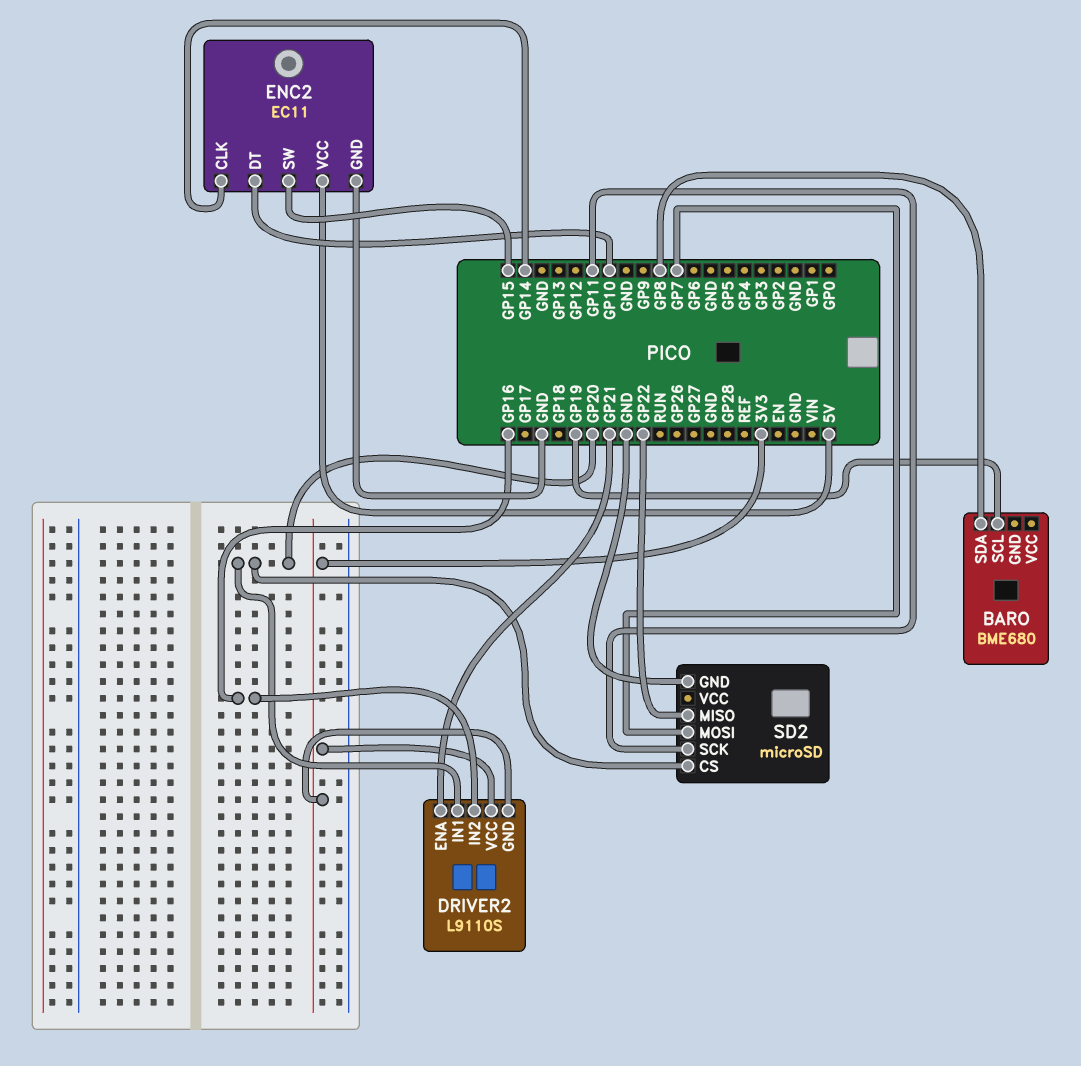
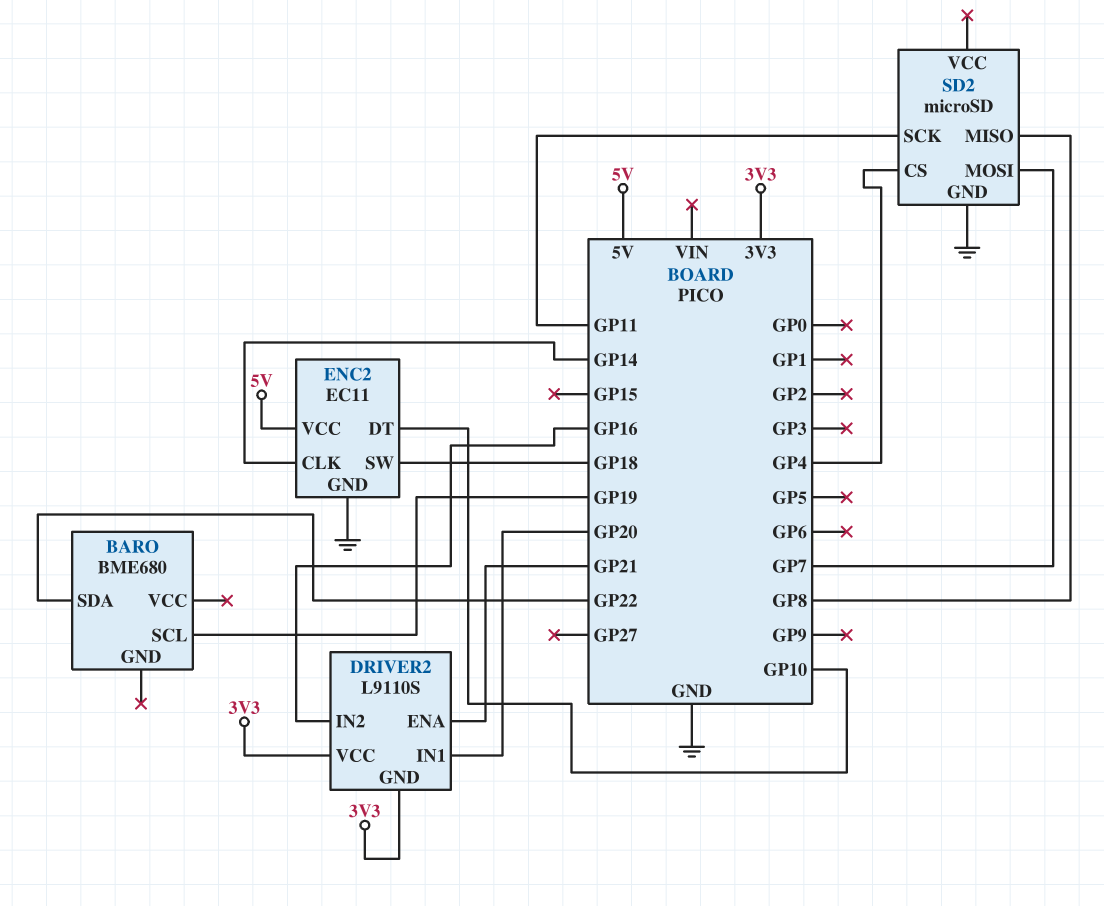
BARO pin SDA: GP8 -> GP22
ENC2 pin SW: GP15 -> GP18
SD2 pin CS: GP20 -> GP4
SD2 pin MISO: GP22 -> GP8

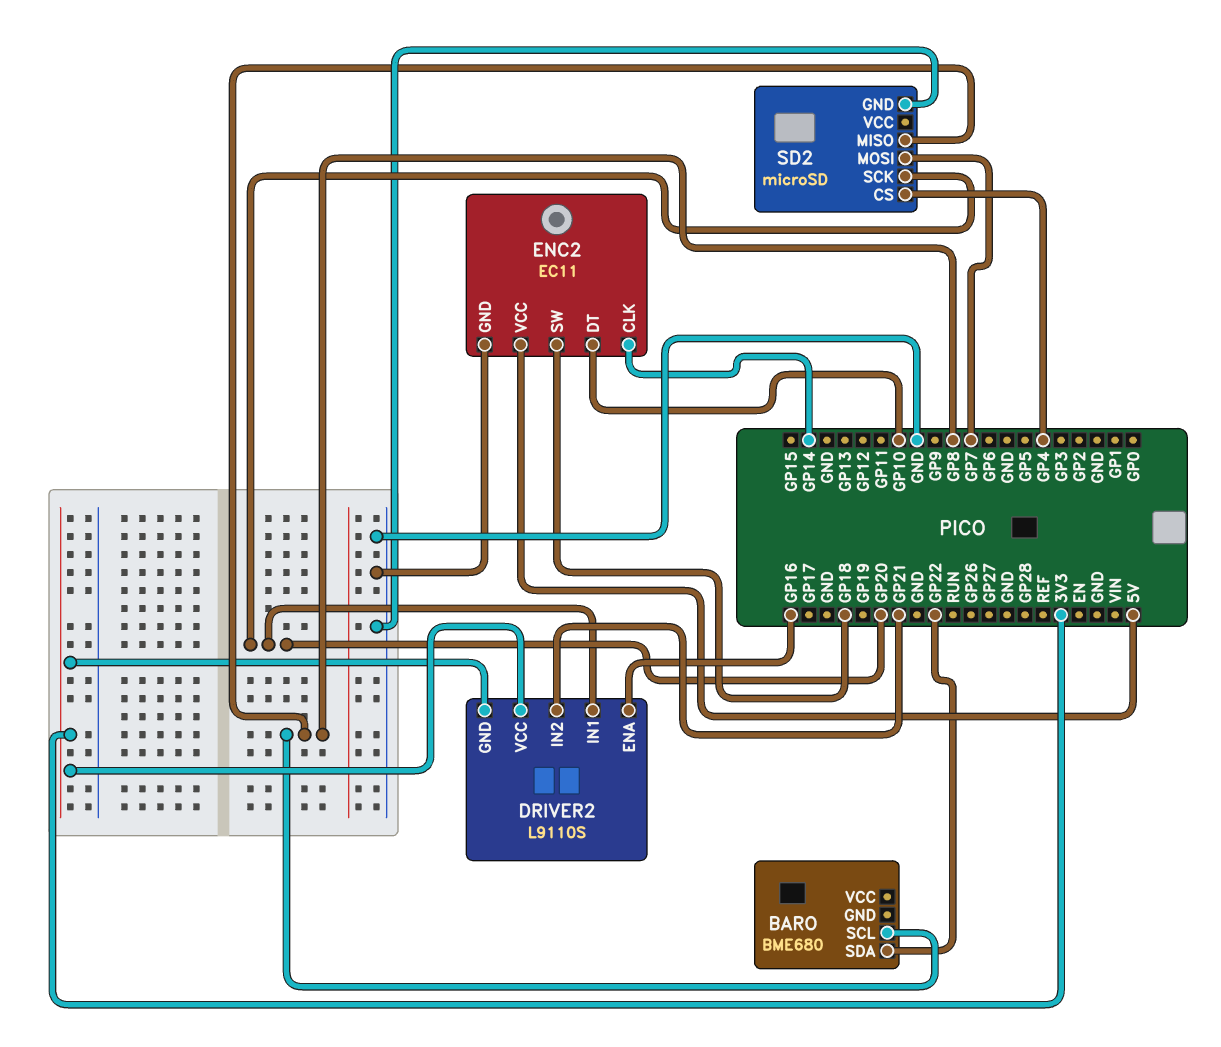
BARO pin SCL: GP19 -> GP8
DRIVER2 pin ENA: GP21 -> GP16
DRIVER2 pin IN2: GP16 -> GP21
SD2 pin SCK: GP11 -> GP20

